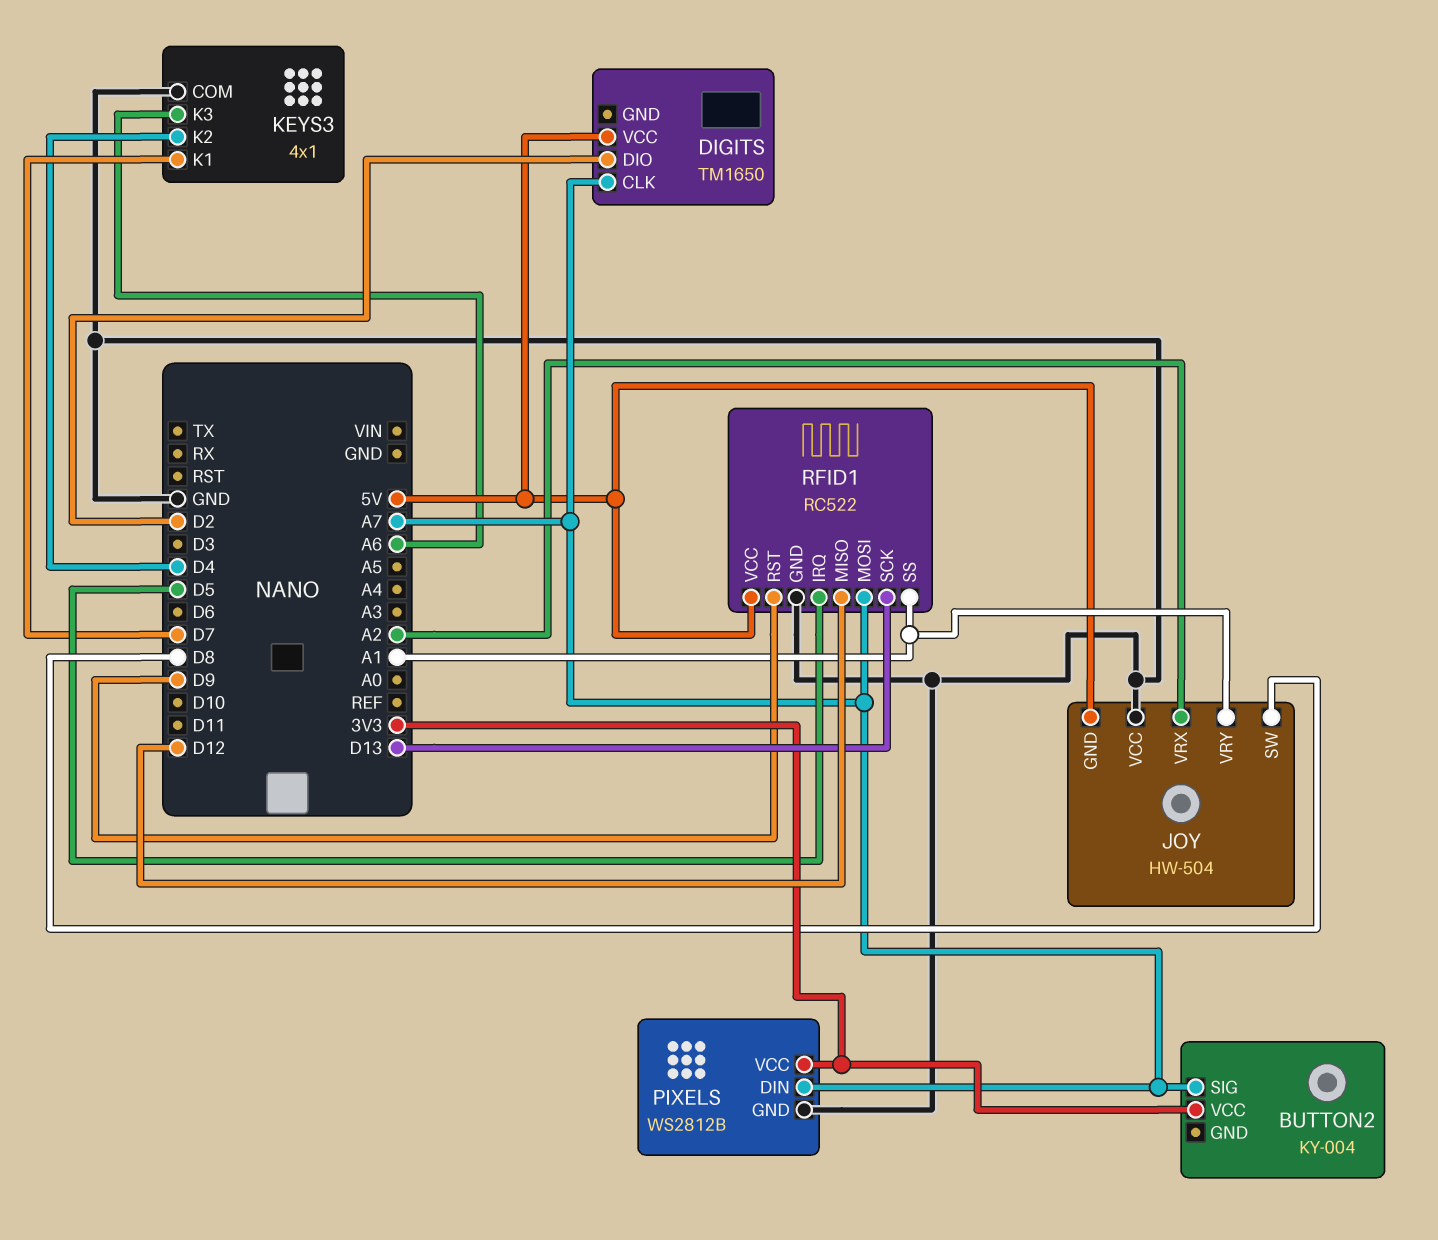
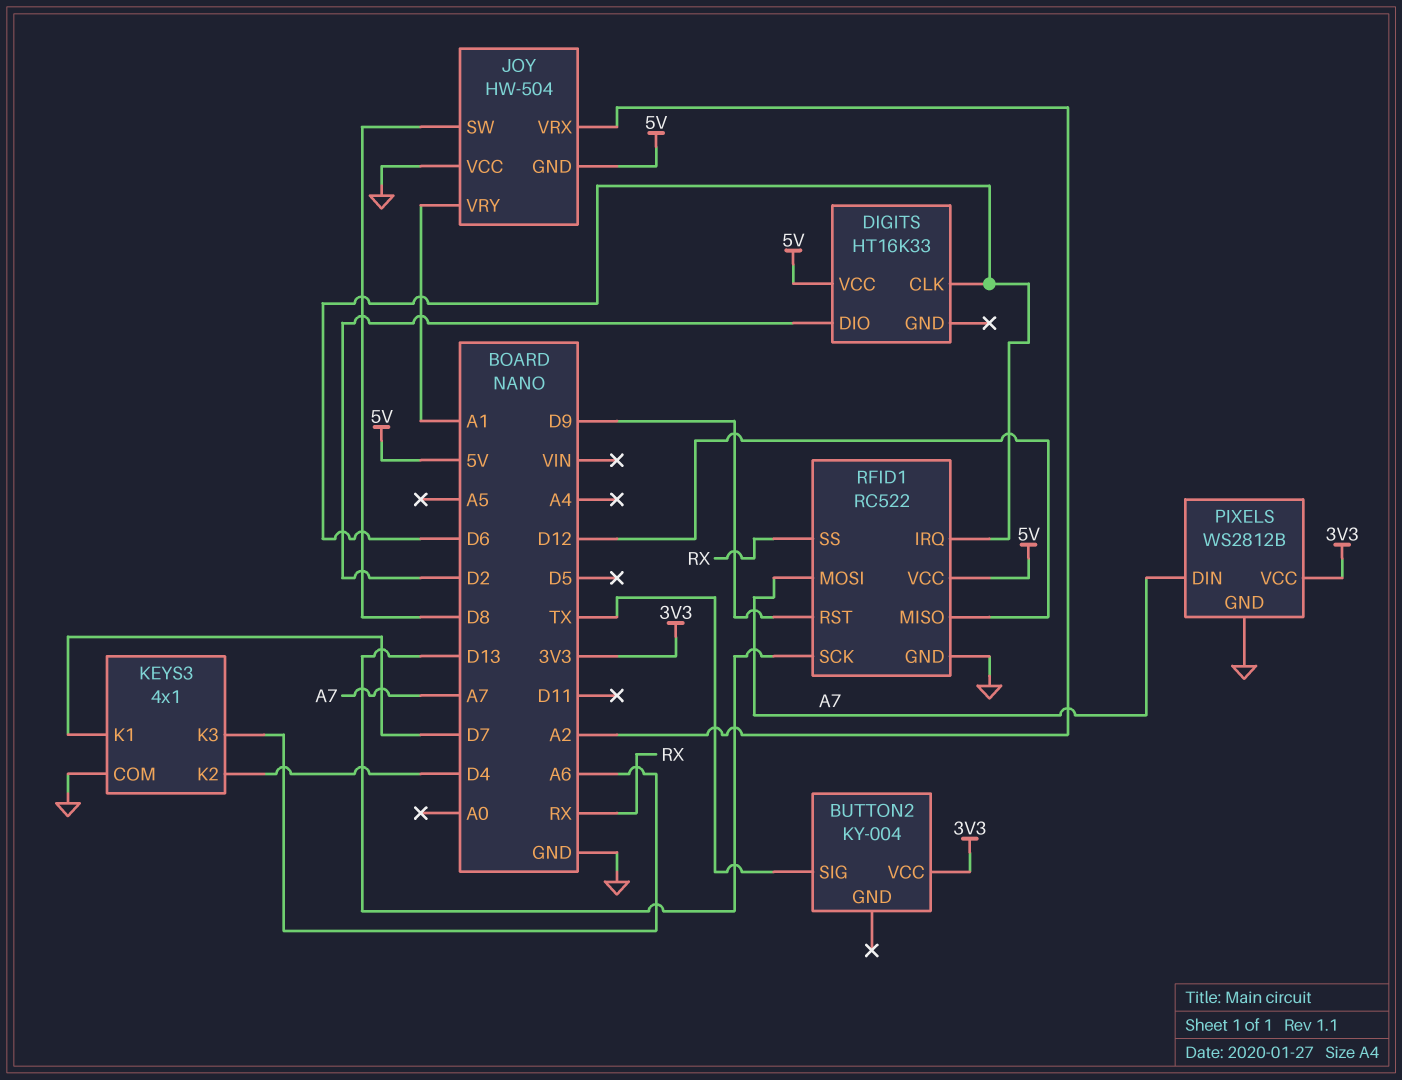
BUTTON2 pin SIG: A7 -> TX
DIGITS: TM1650 -> HT16K33
DIGITS pin CLK: A7 -> D6
RFID1 pin IRQ: D5 -> D6
RFID1 pin SS: A1 -> RX

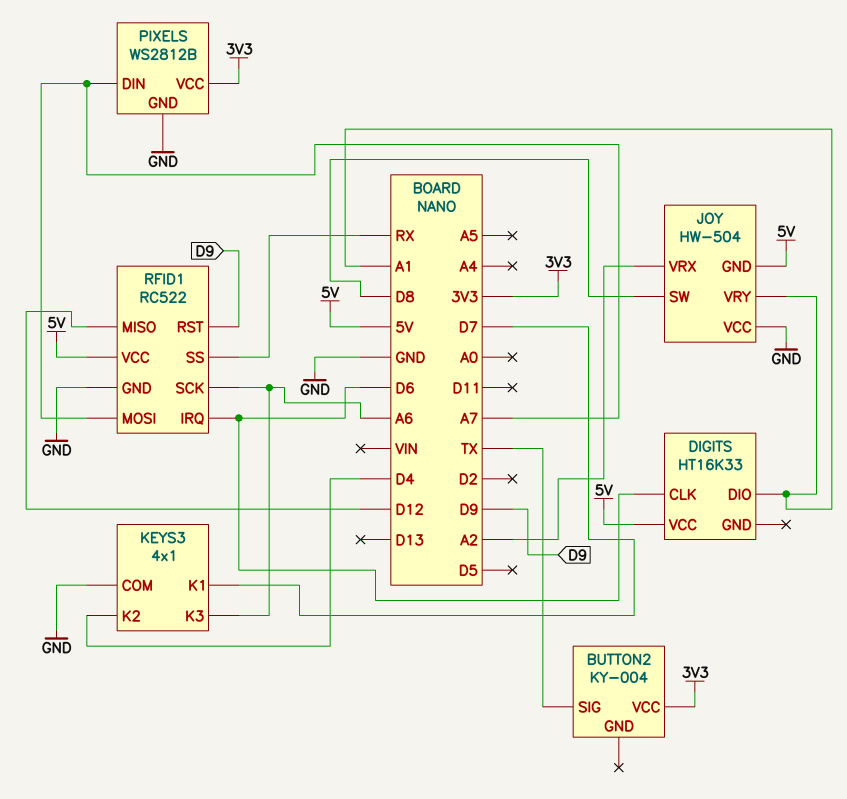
DIGITS pin DIO: D2 -> A1
RFID1 pin SCK: D13 -> A6

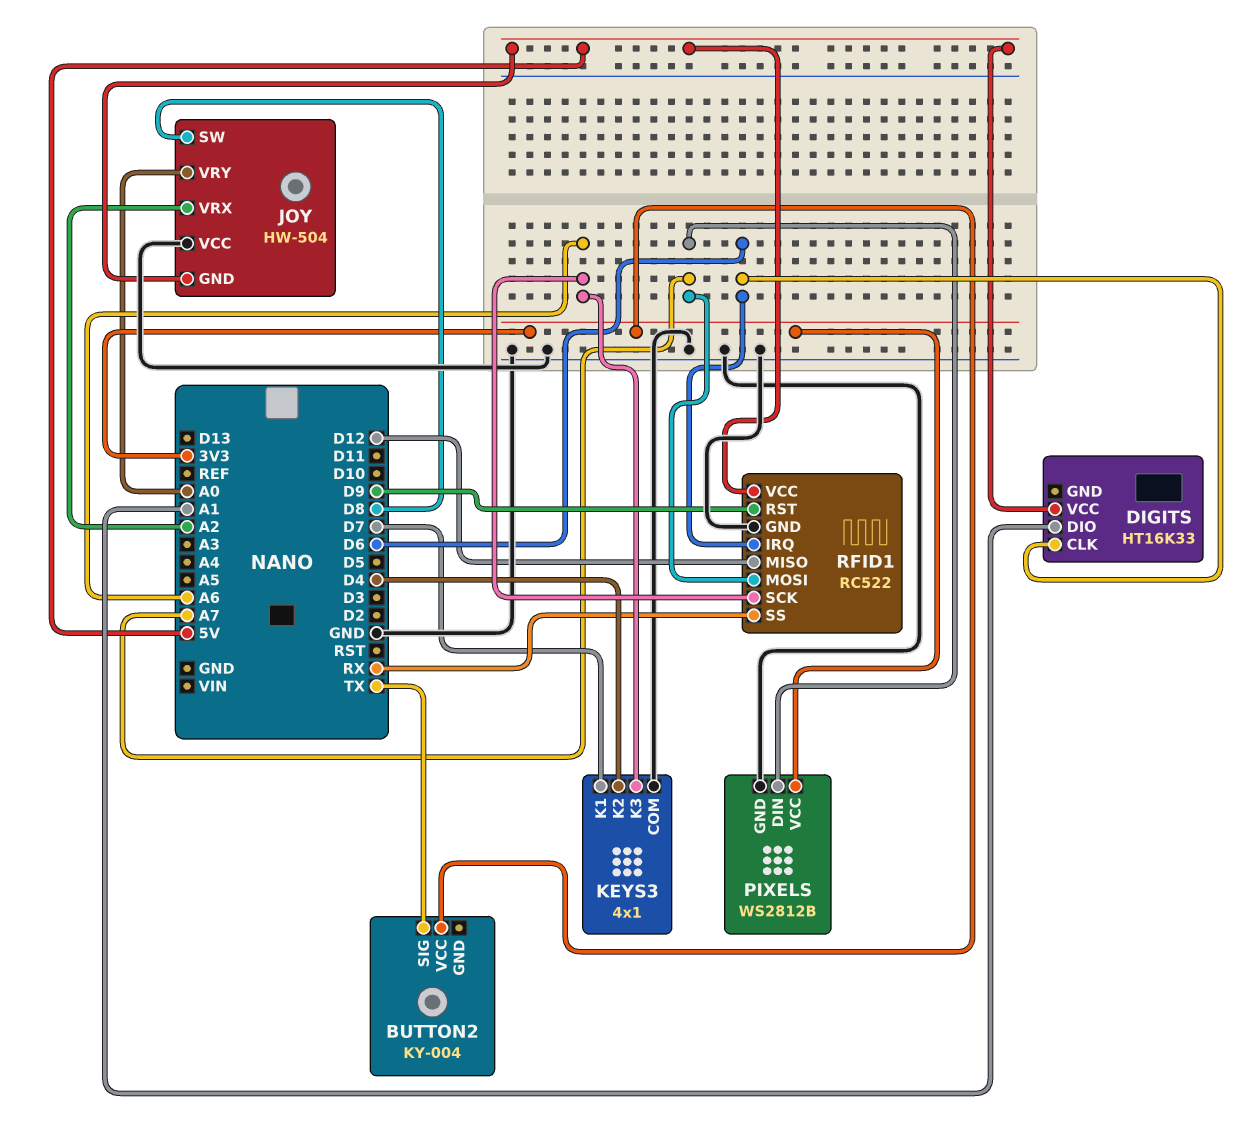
JOY pin VRY: A1 -> A0

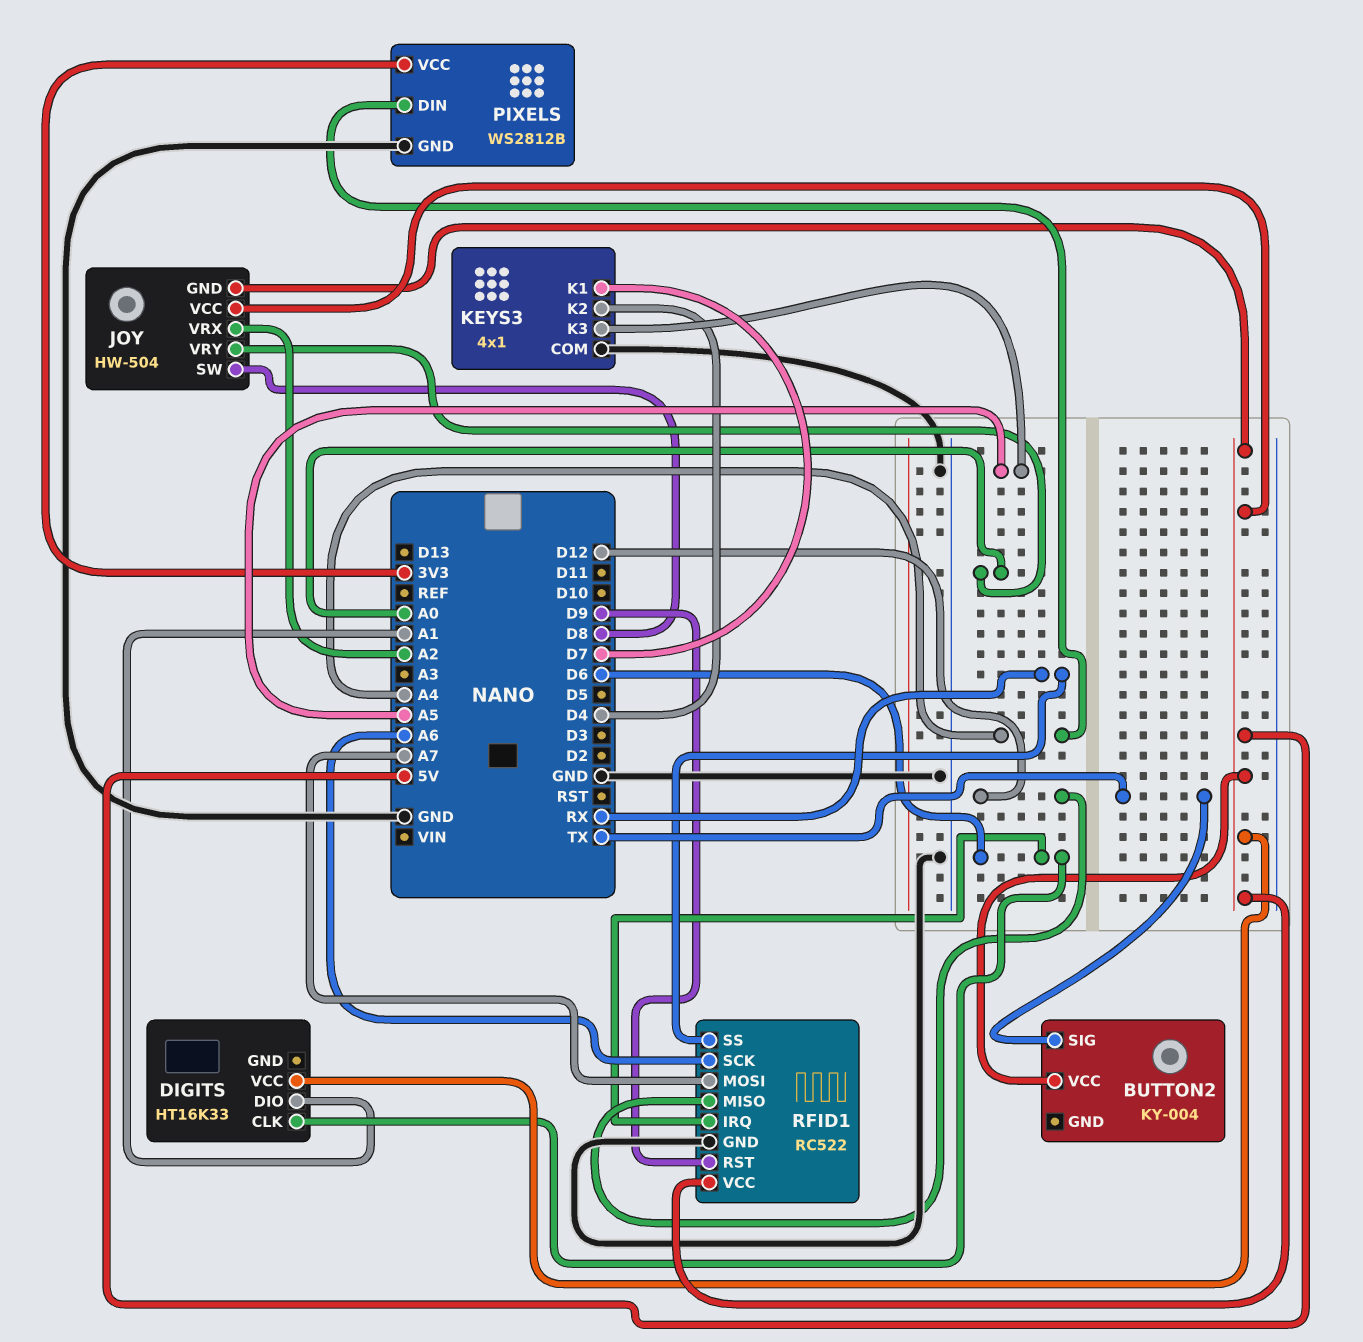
BUTTON2 pin VCC: 3V3 -> 5V
JOY pin VCC: GND -> 5V
KEYS3 pin K3: A6 -> A5
PIXELS pin DIN: A7 -> A4

